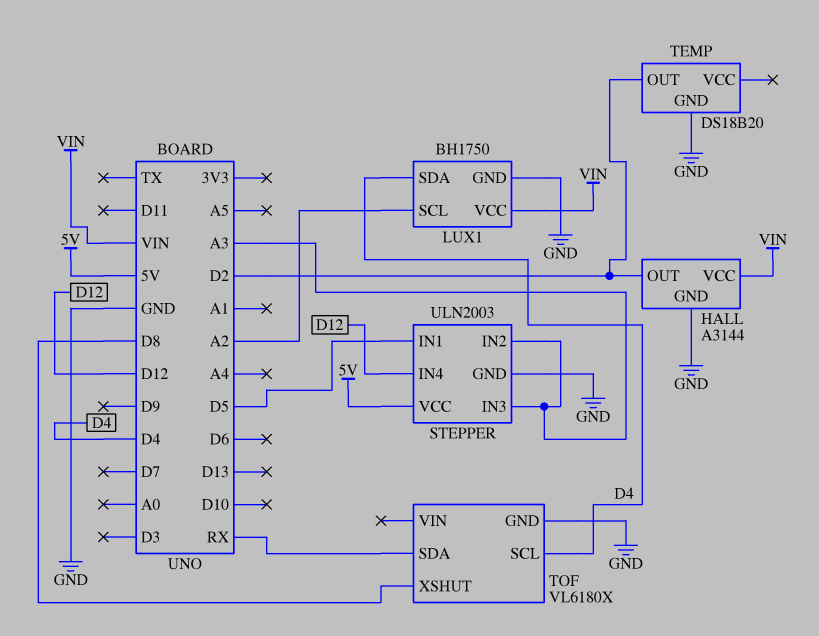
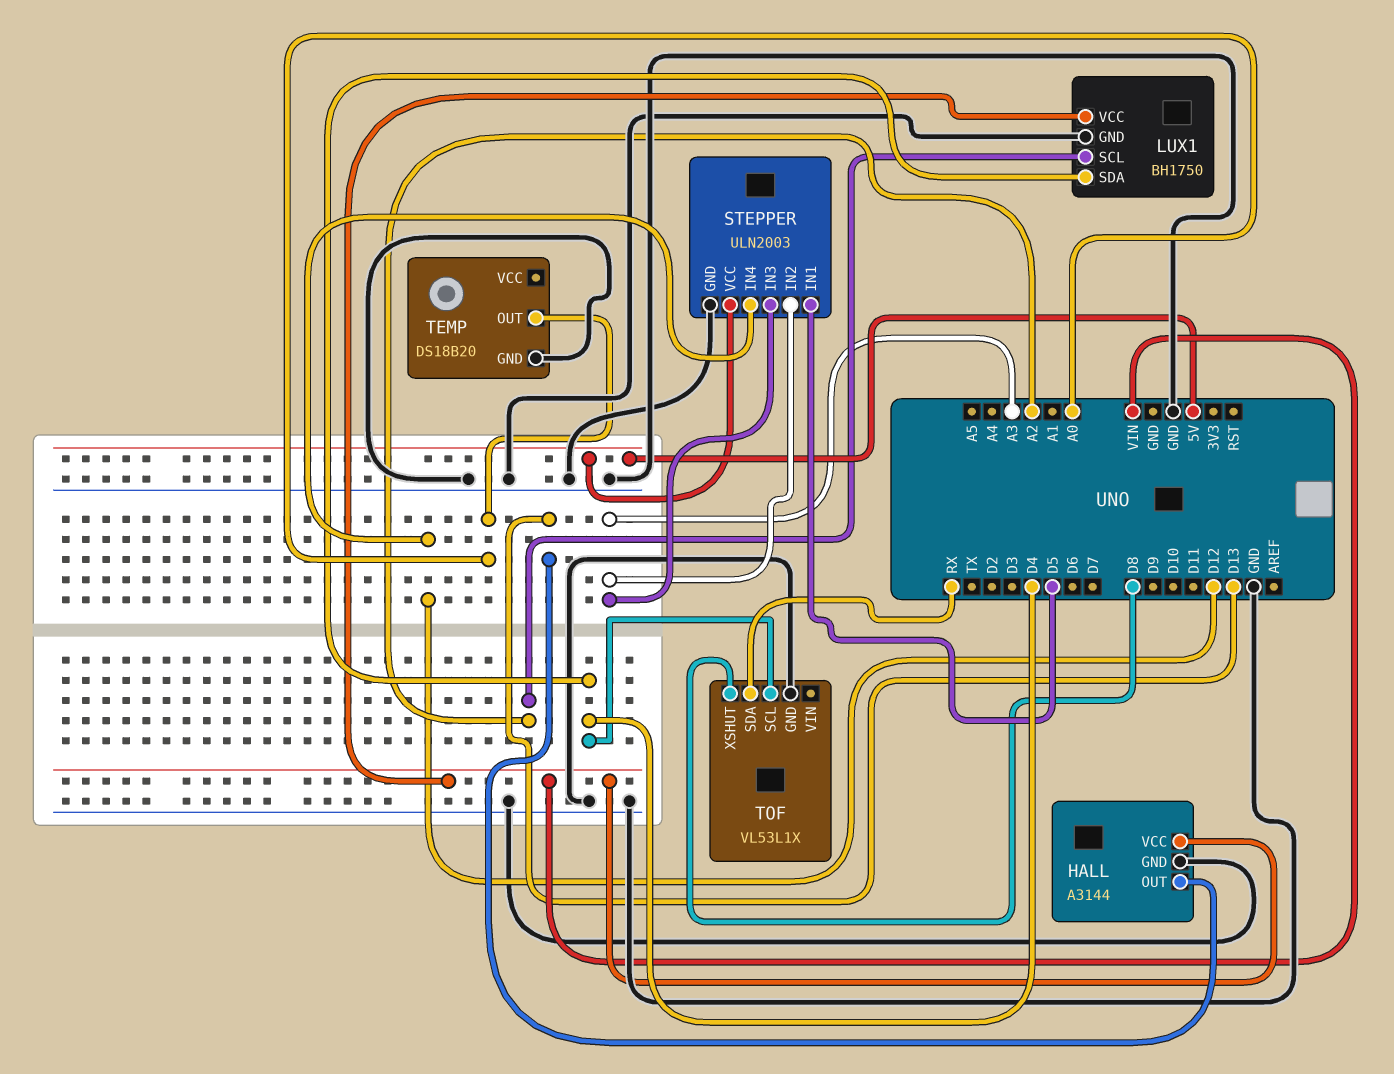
HALL pin OUT: D2 -> D13
TEMP pin OUT: D2 -> A0
TOF: VL6180X -> VL53L1X

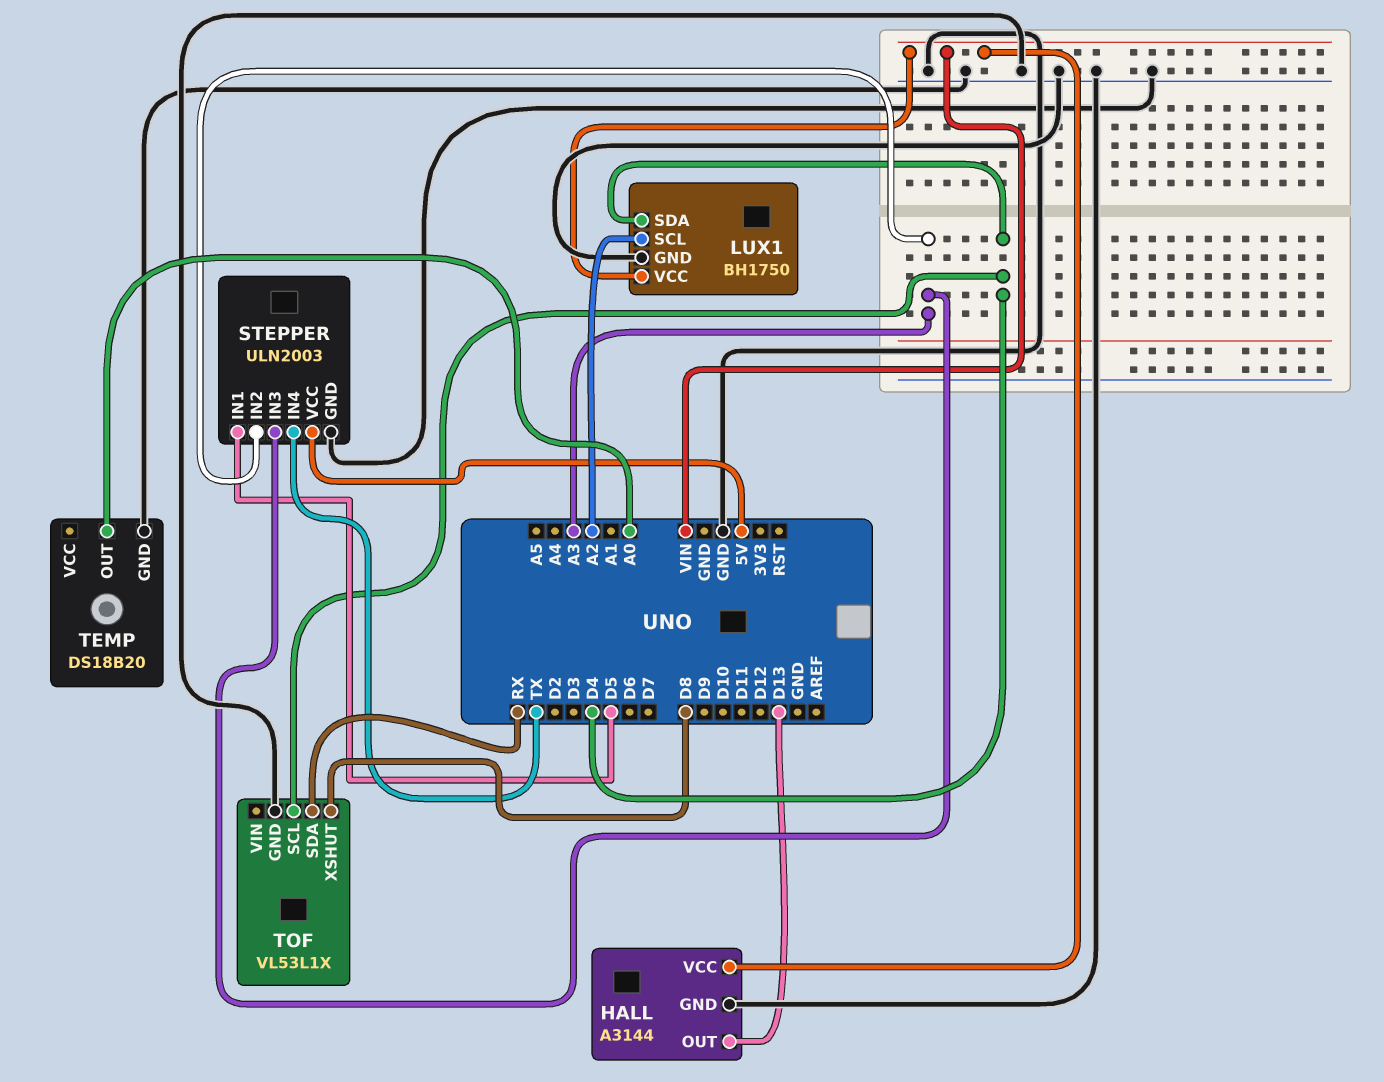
STEPPER pin IN4: D12 -> TX

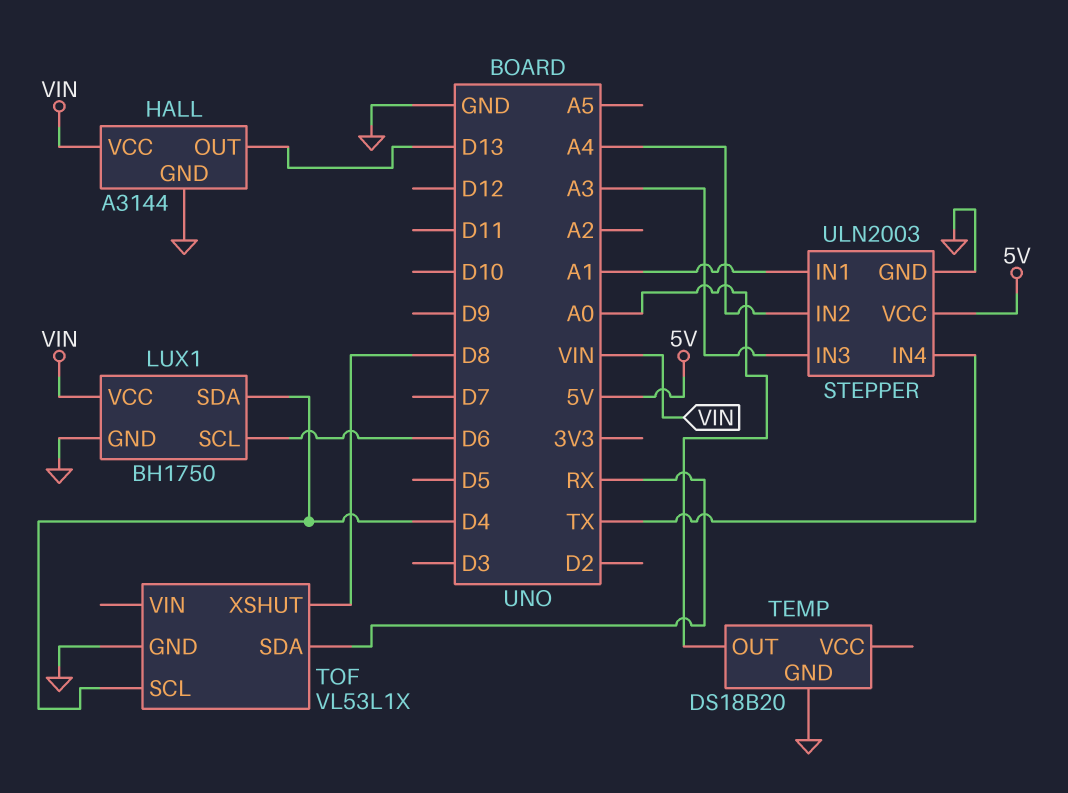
LUX1 pin SCL: A2 -> D6
STEPPER pin IN1: D5 -> A1
STEPPER pin IN2: A3 -> A4

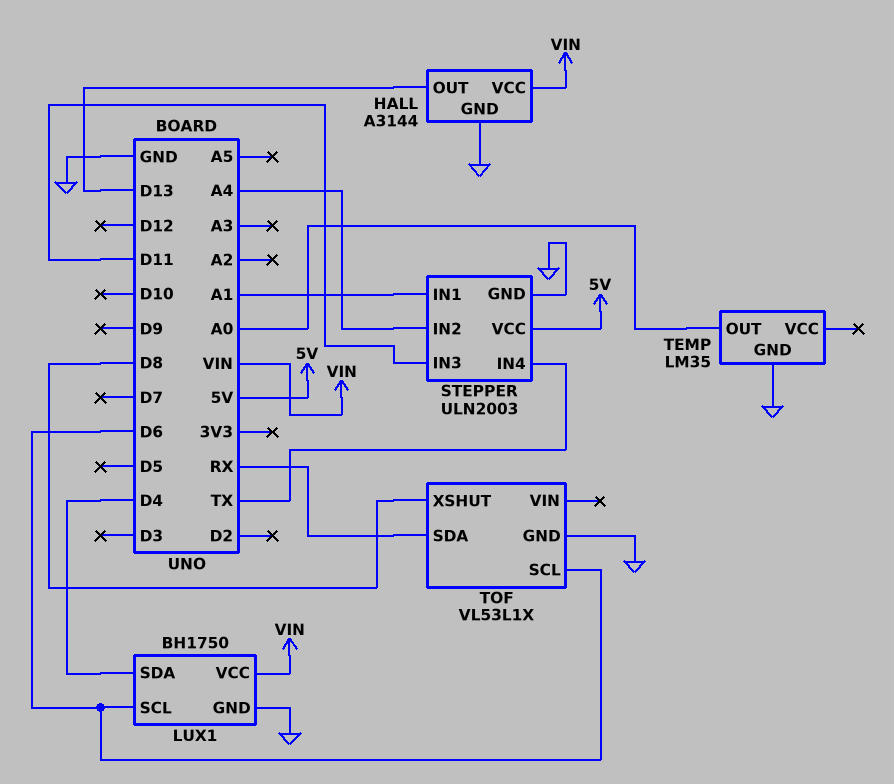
STEPPER pin IN3: A3 -> D11
TEMP: DS18B20 -> LM35
TOF pin SCL: D4 -> D6

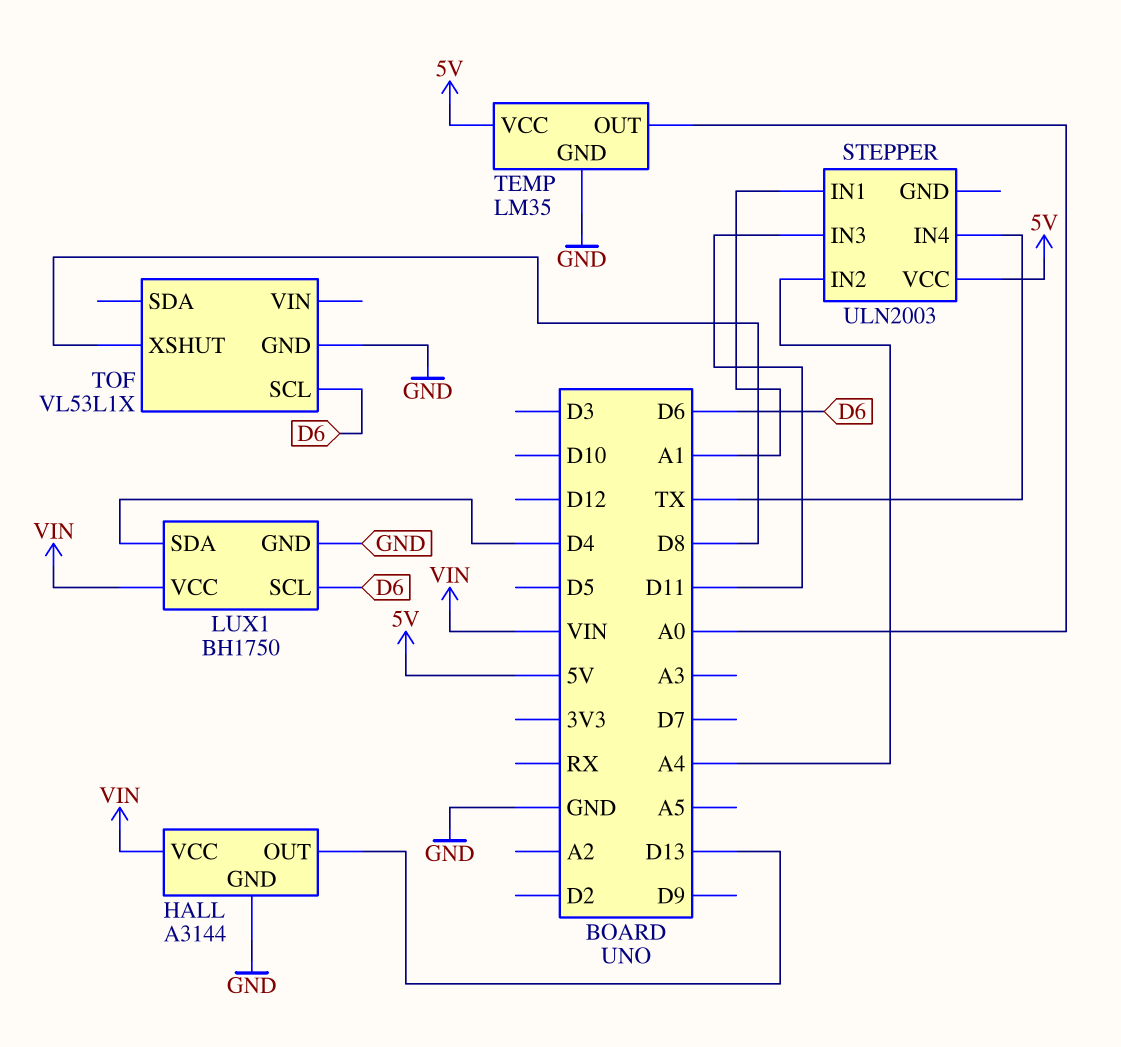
STEPPER pin GND: GND -> none
TEMP pin VCC: none -> 5V
TOF pin SDA: RX -> none

